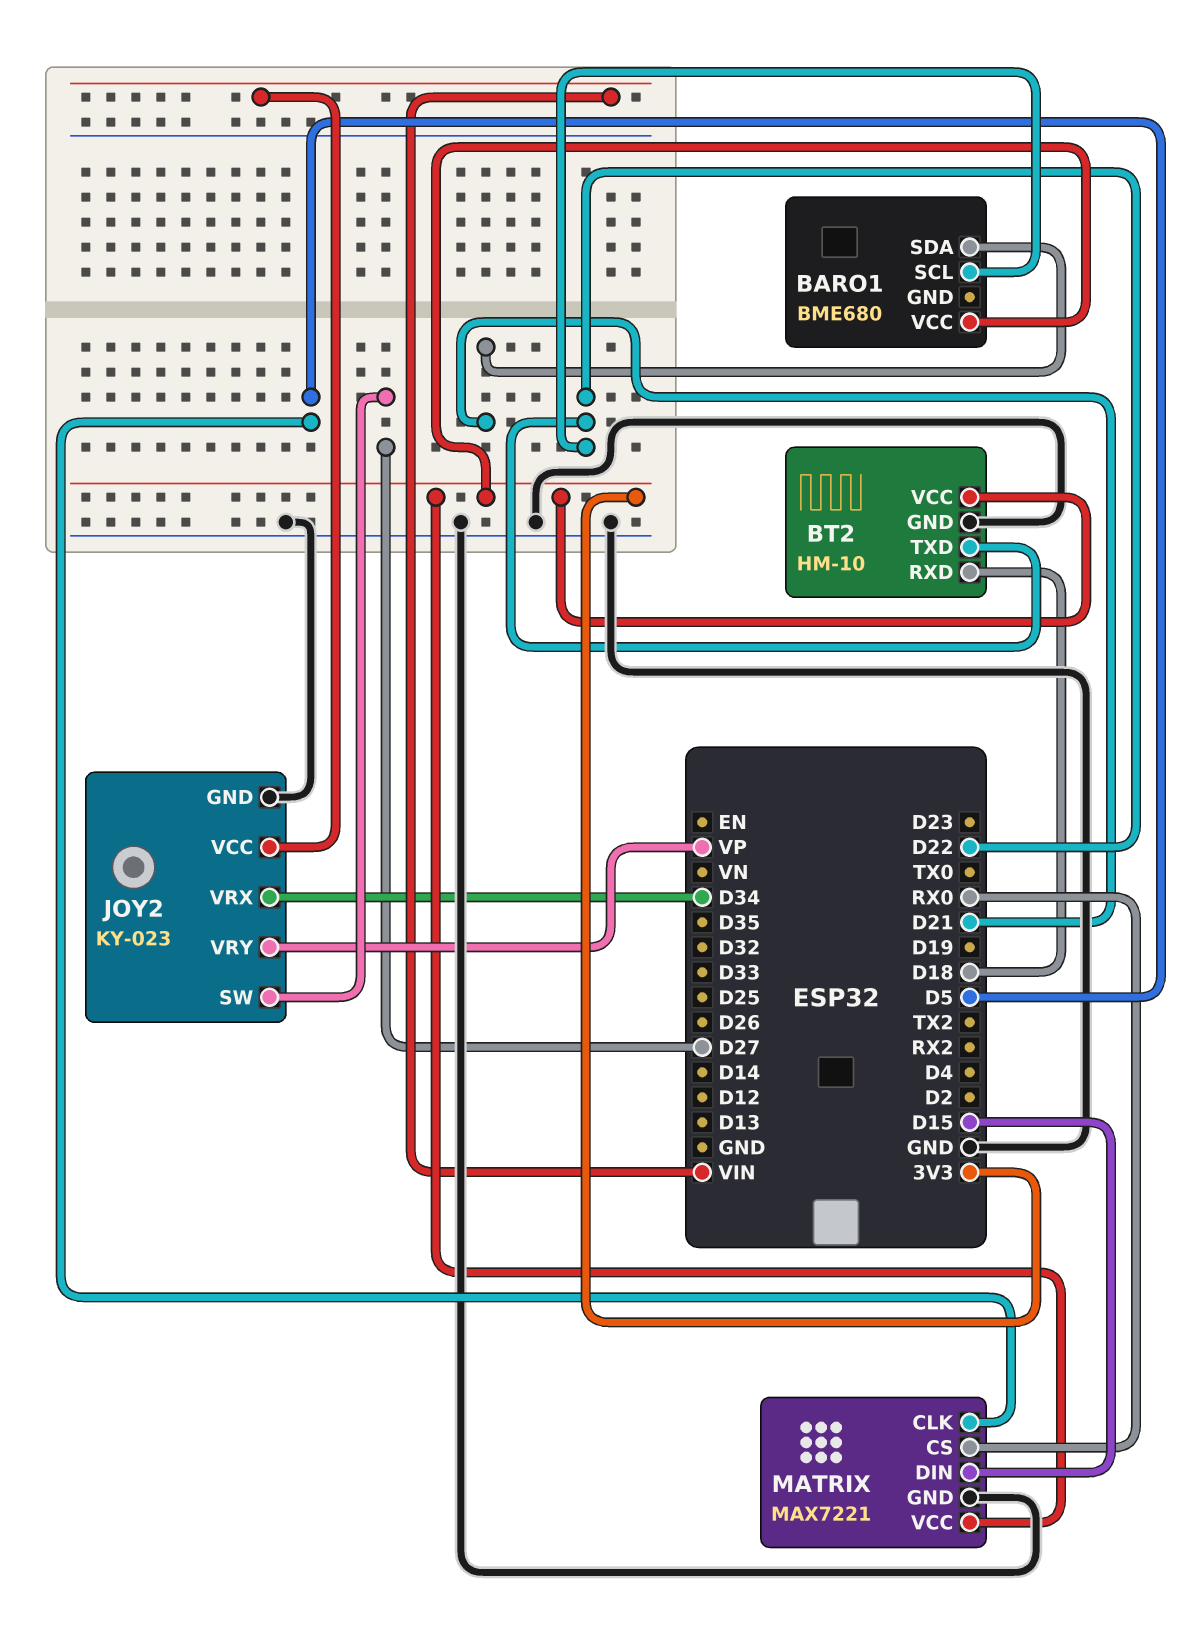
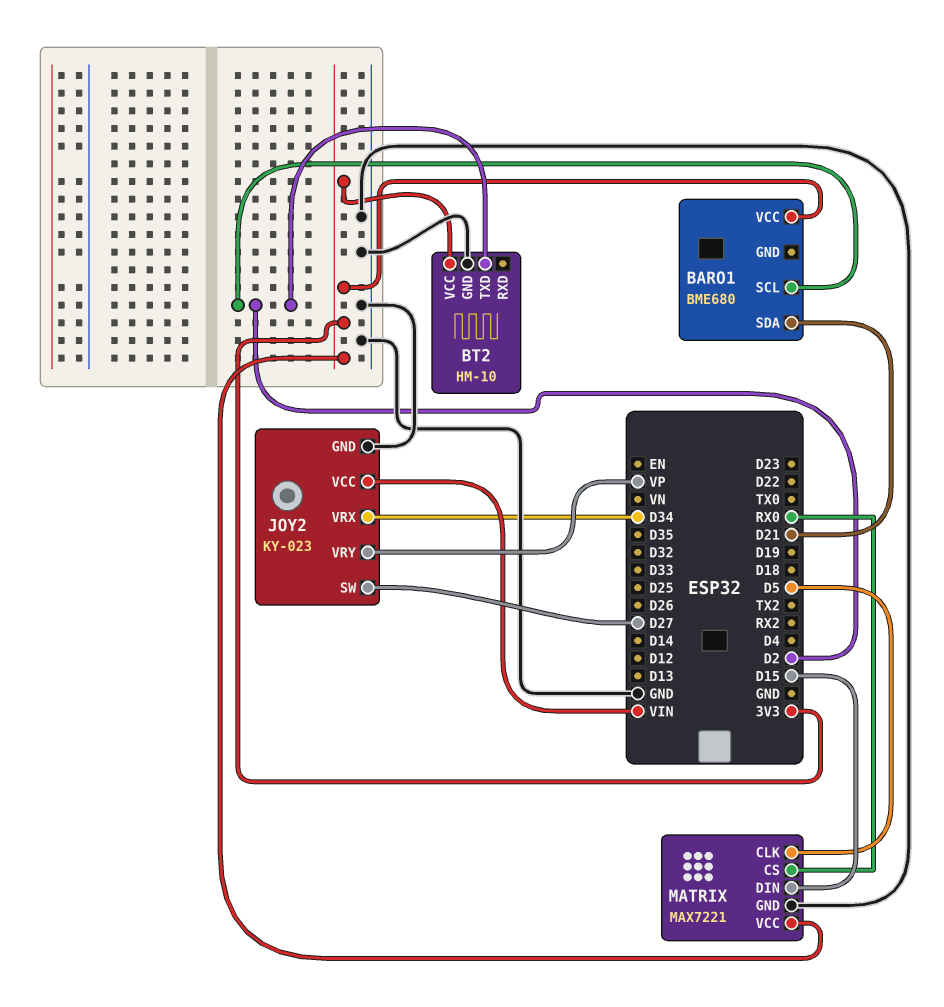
BARO1 pin SCL: D22 -> D2
BT2 pin RXD: D18 -> none
BT2 pin TXD: D22 -> D2

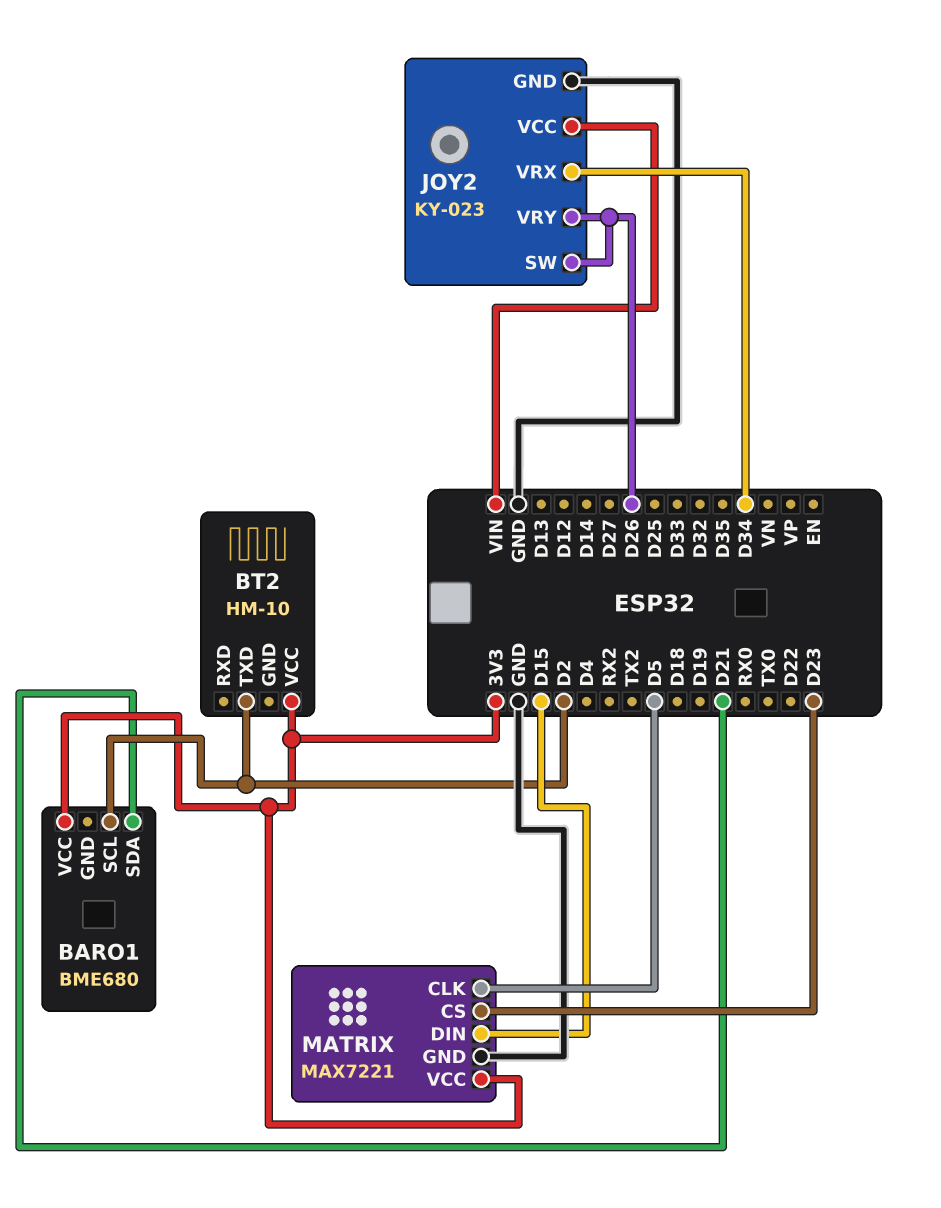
BT2 pin GND: GND -> none
JOY2 pin SW: D27 -> D26
JOY2 pin VRY: VP -> D26
MATRIX pin CS: RX0 -> D23

